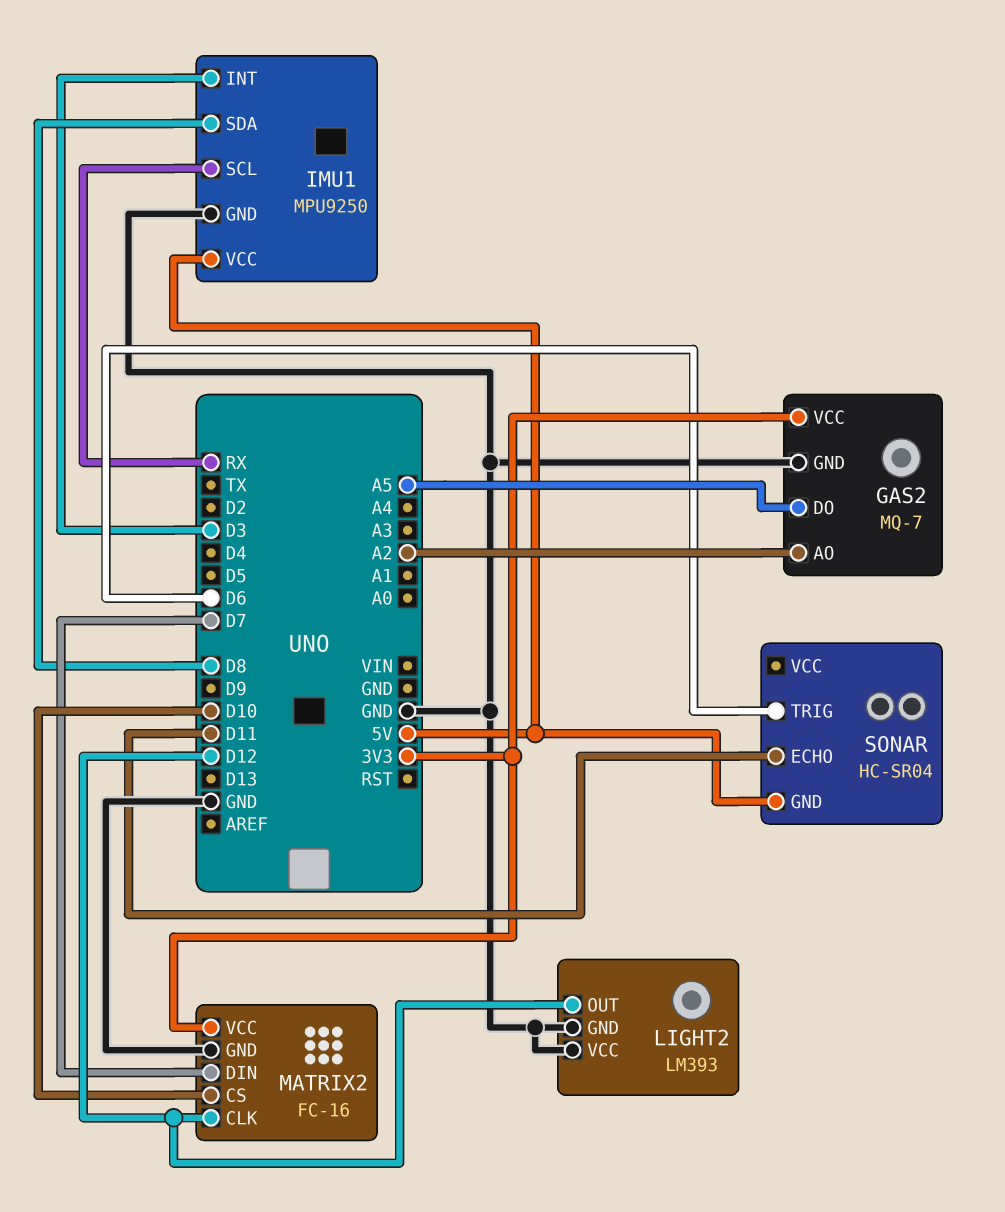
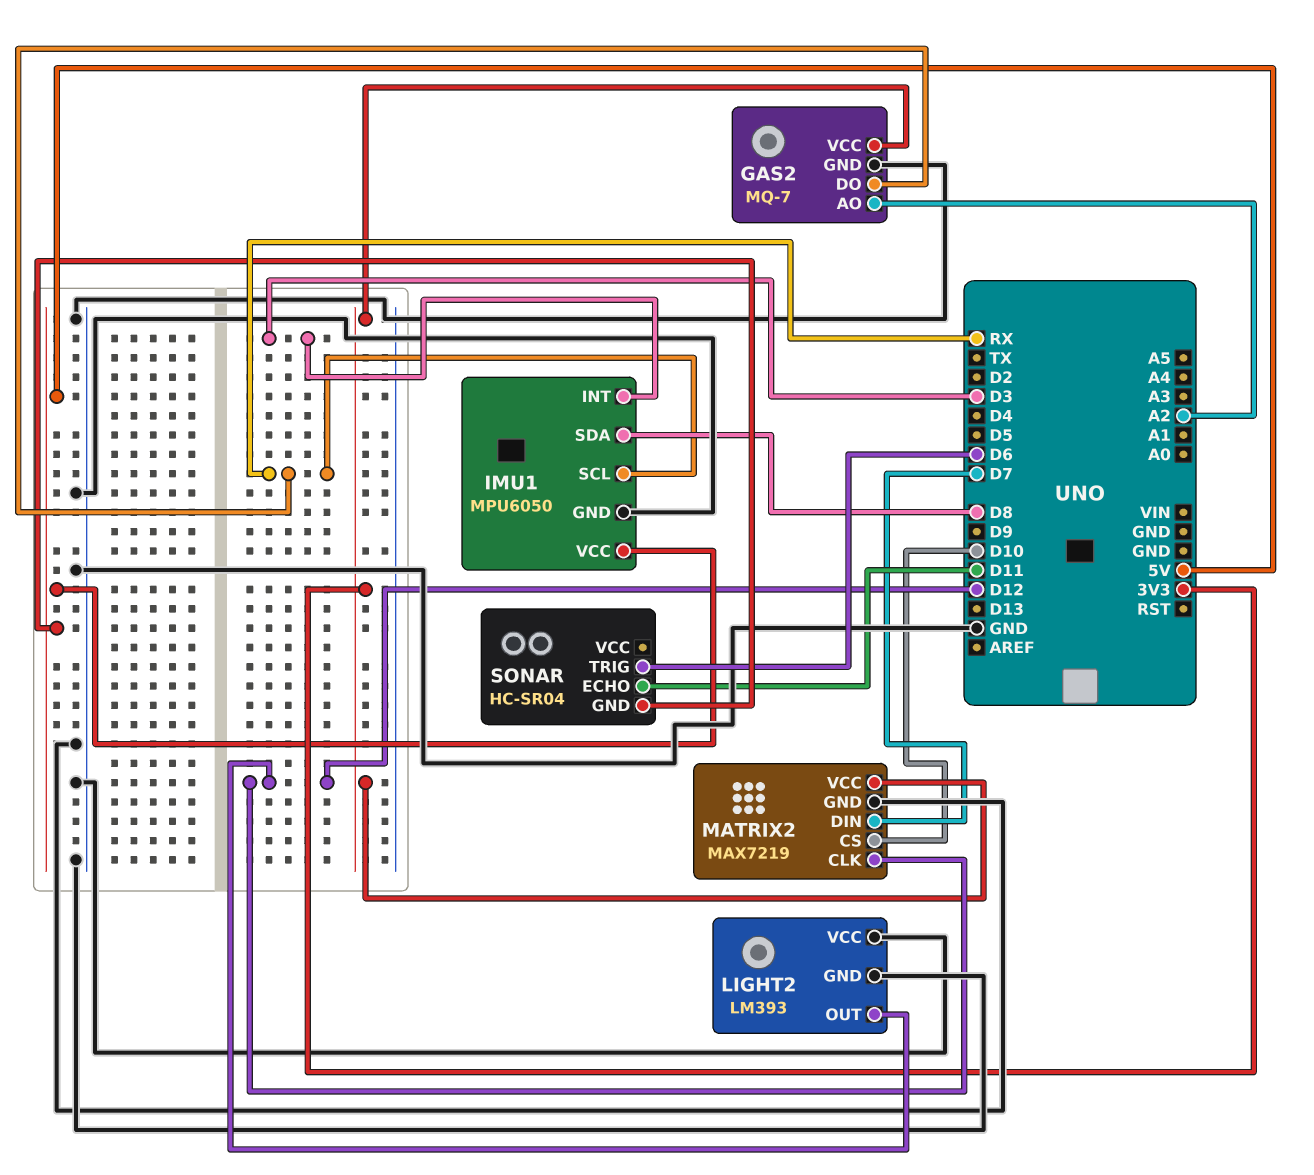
GAS2 pin DO: A5 -> RX
IMU1: MPU9250 -> MPU6050
MATRIX2: FC-16 -> MAX7219

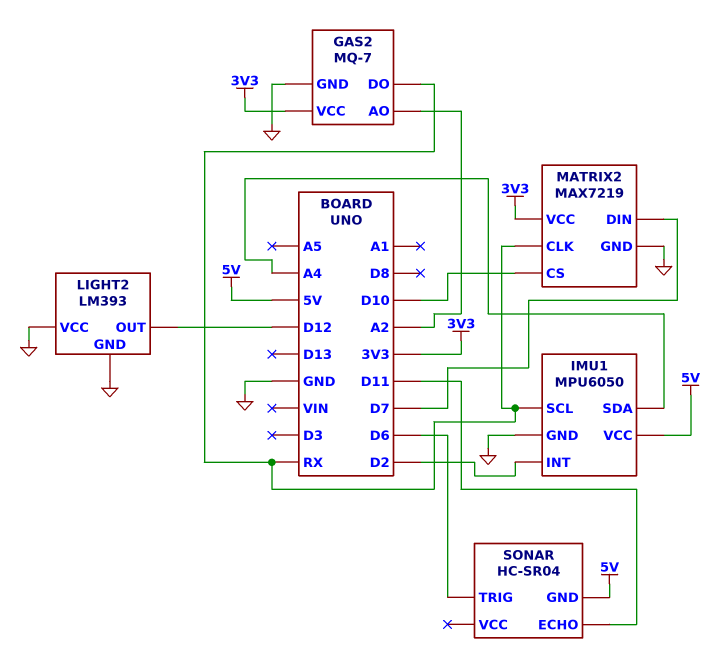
IMU1 pin INT: D3 -> D2
IMU1 pin SDA: D8 -> A4
MATRIX2 pin CLK: D12 -> RX

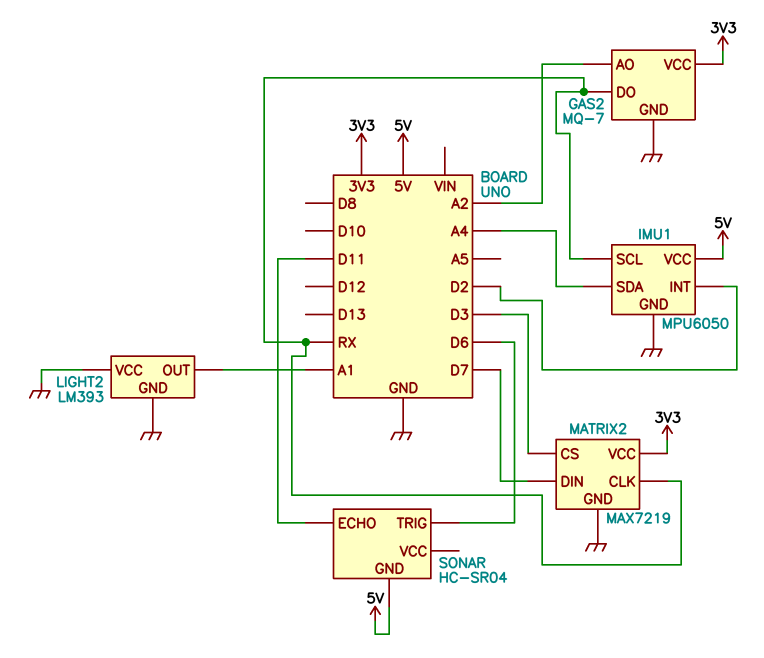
LIGHT2 pin OUT: D12 -> A1
MATRIX2 pin CS: D10 -> D3

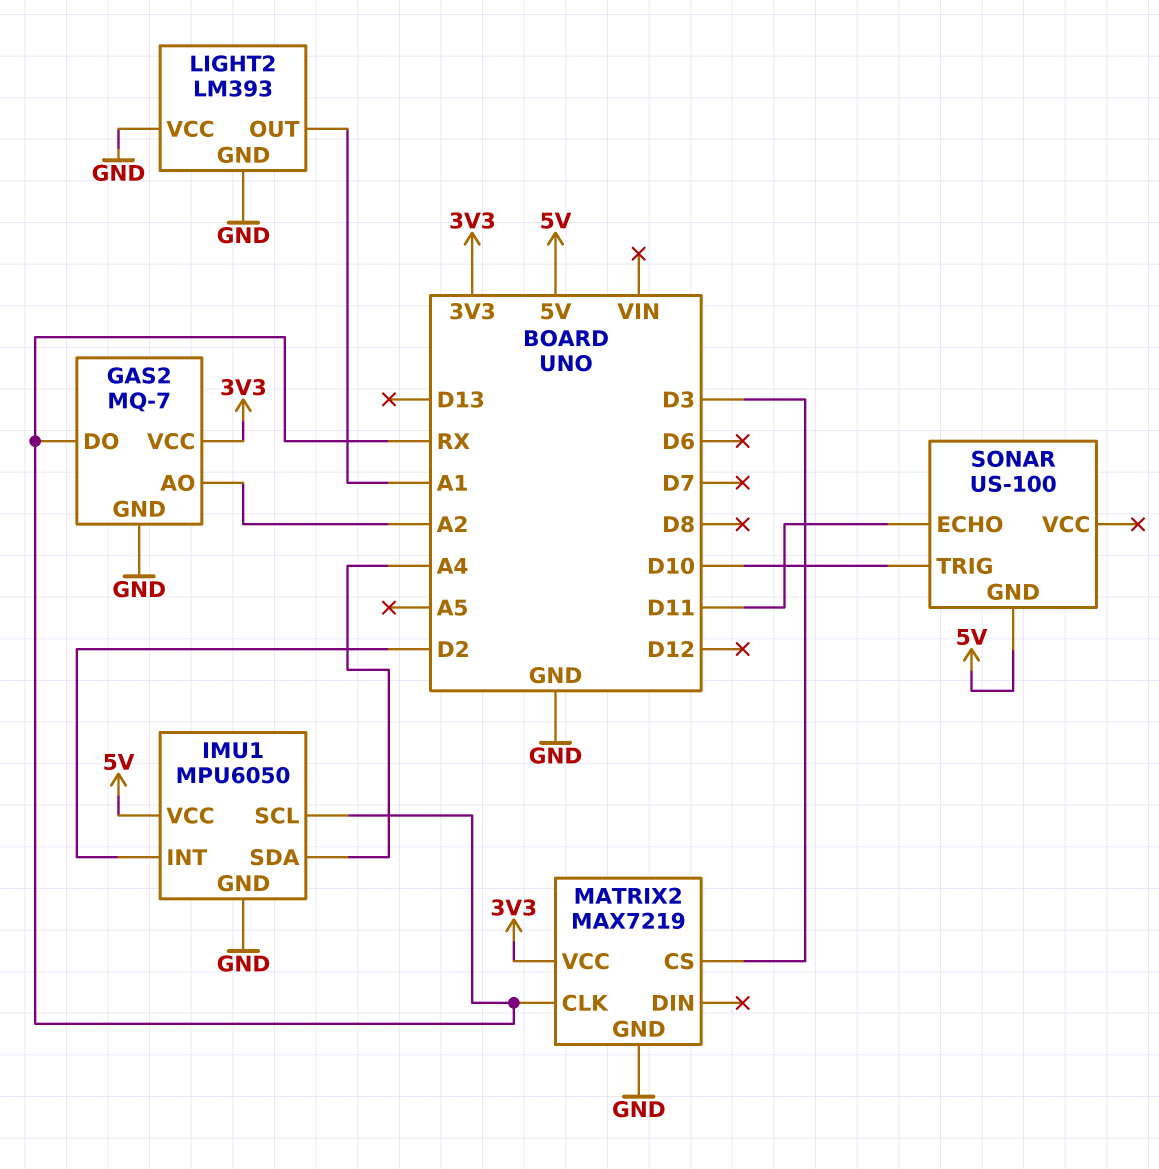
MATRIX2 pin DIN: D7 -> none
SONAR: HC-SR04 -> US-100
SONAR pin TRIG: D6 -> D10

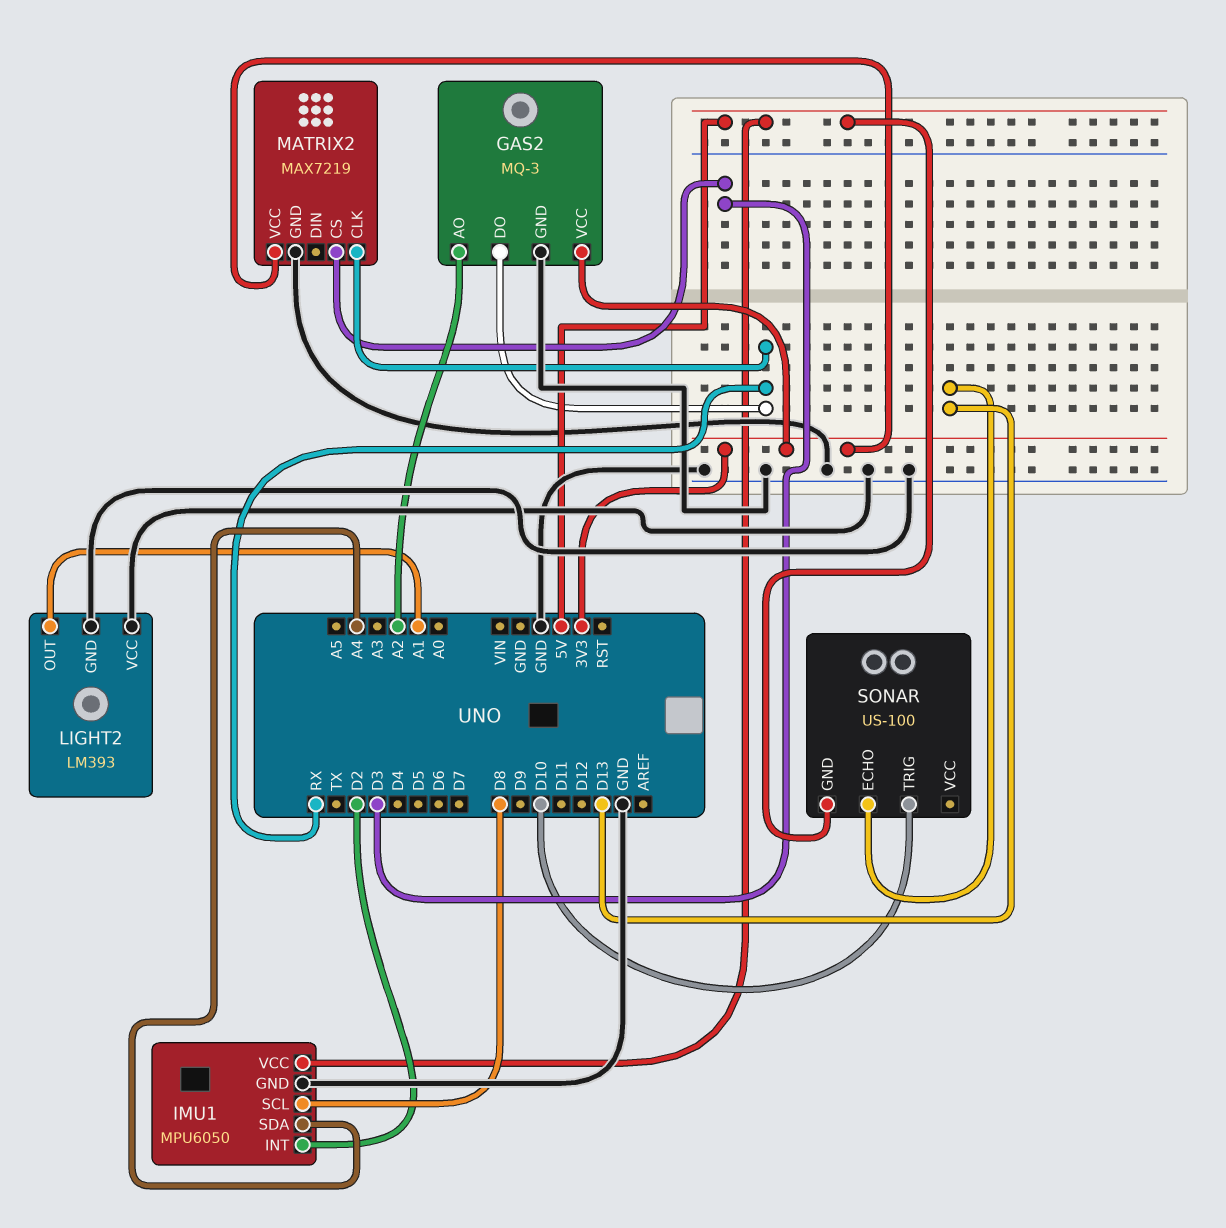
GAS2: MQ-7 -> MQ-3
IMU1 pin SCL: RX -> D8
SONAR pin ECHO: D11 -> D13

